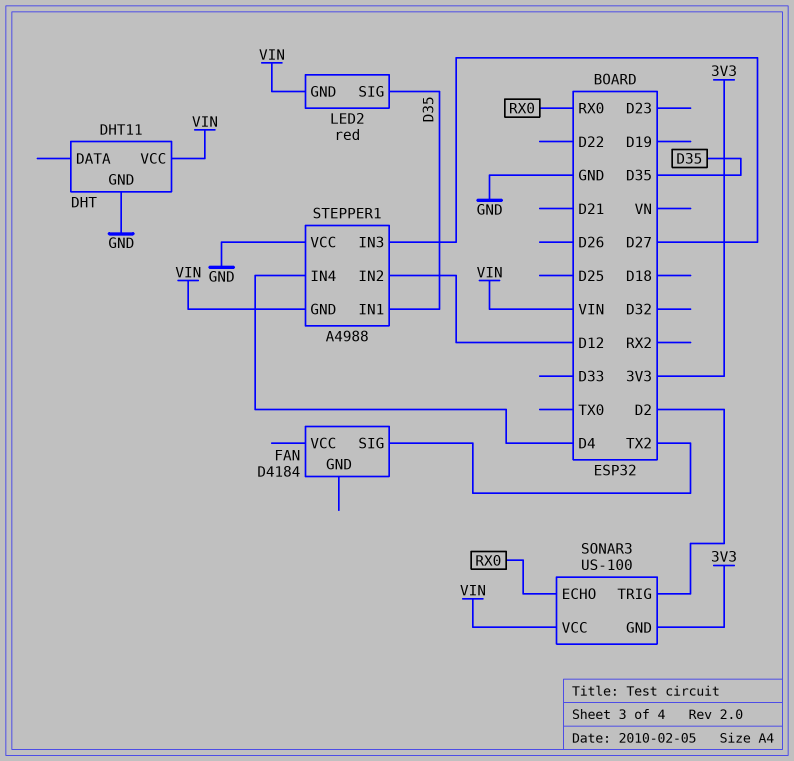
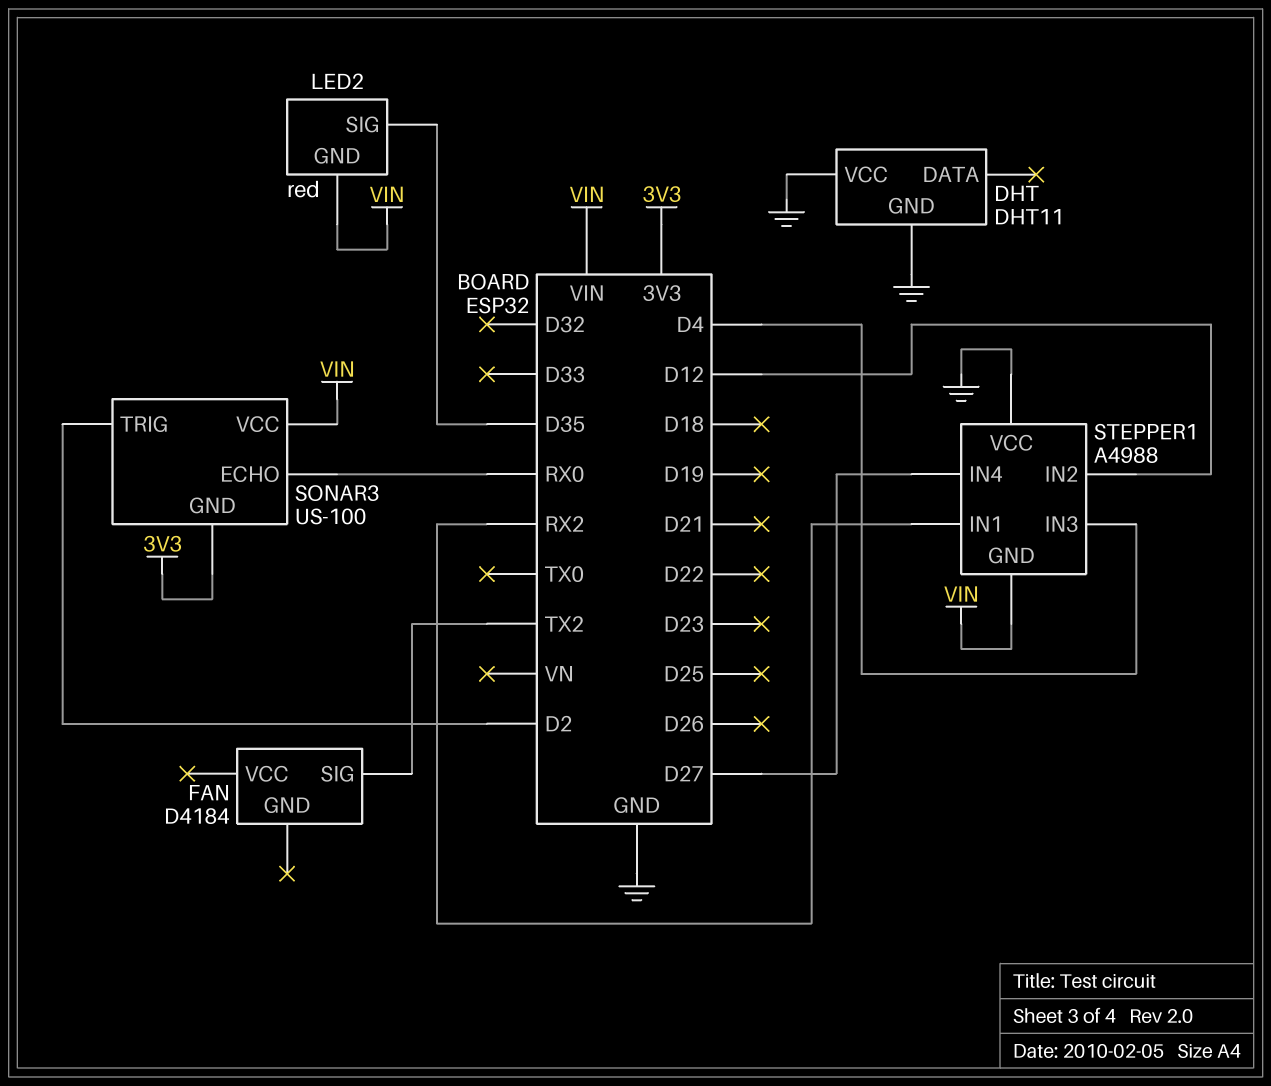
DHT pin VCC: VIN -> GND
STEPPER1 pin IN1: D35 -> RX2
STEPPER1 pin IN3: D27 -> D4
STEPPER1 pin IN4: D4 -> D27

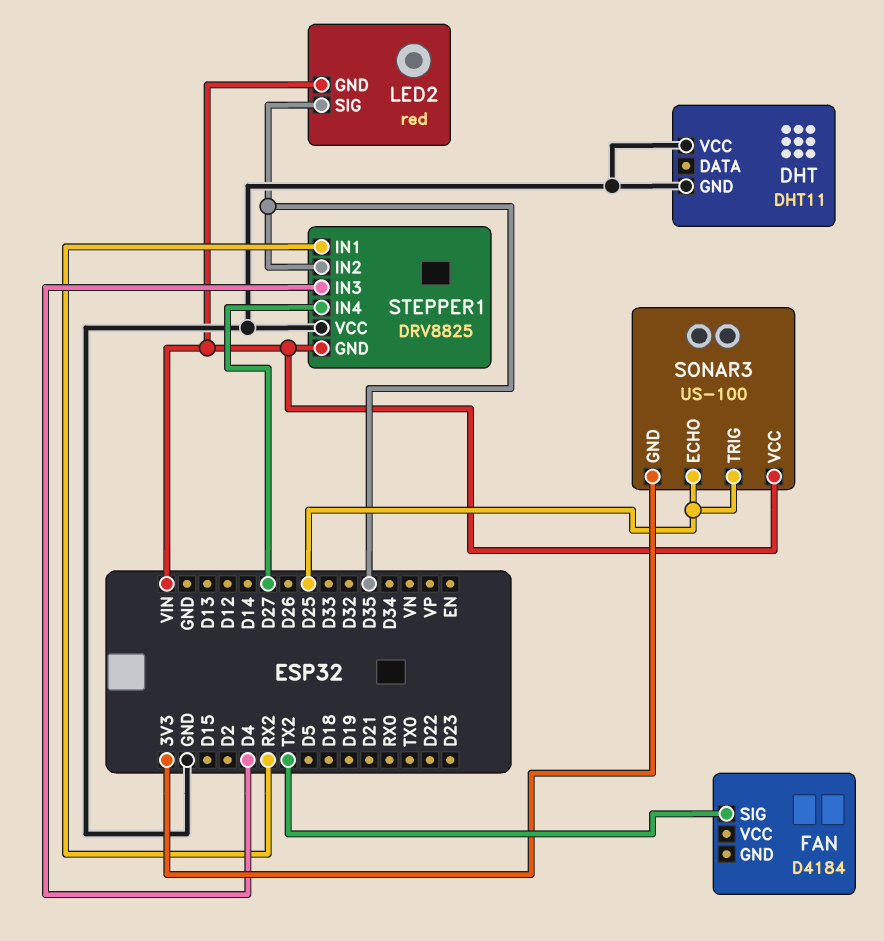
SONAR3 pin ECHO: RX0 -> D25
SONAR3 pin TRIG: D2 -> D25
STEPPER1: A4988 -> DRV8825
STEPPER1 pin IN2: D12 -> D35

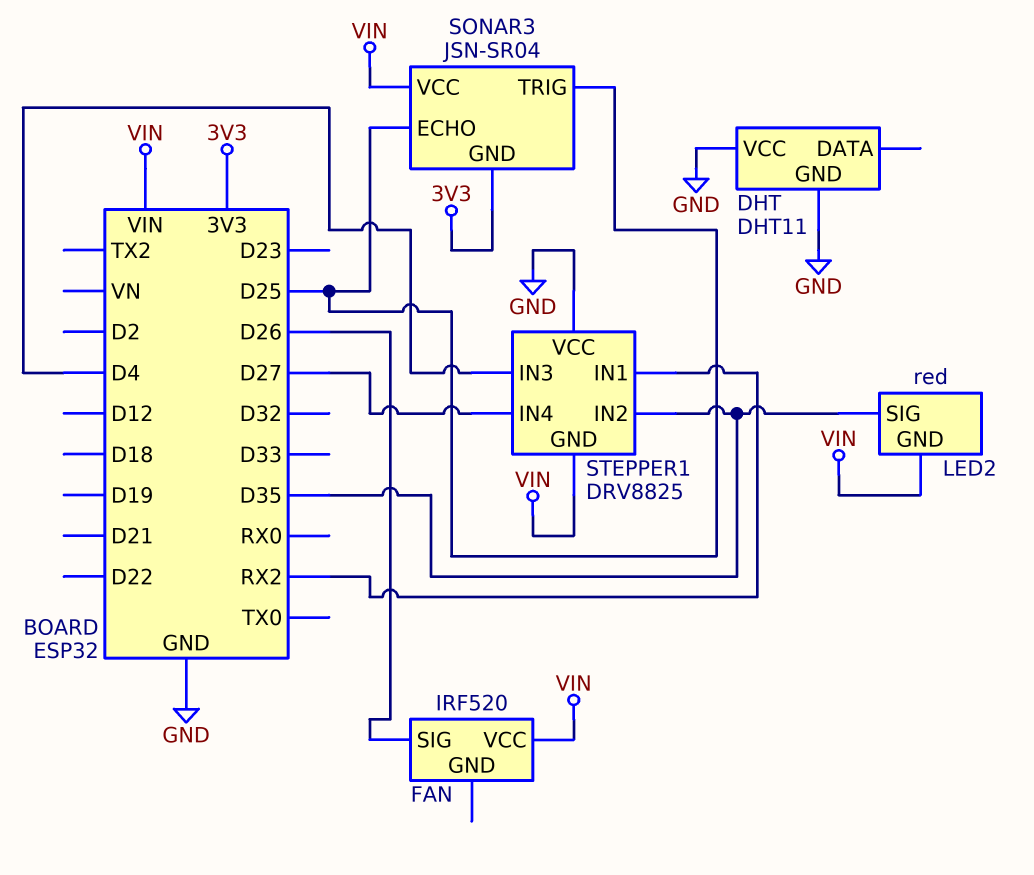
FAN: D4184 -> IRF520
FAN pin SIG: TX2 -> D26
FAN pin VCC: none -> VIN
SONAR3: US-100 -> JSN-SR04

